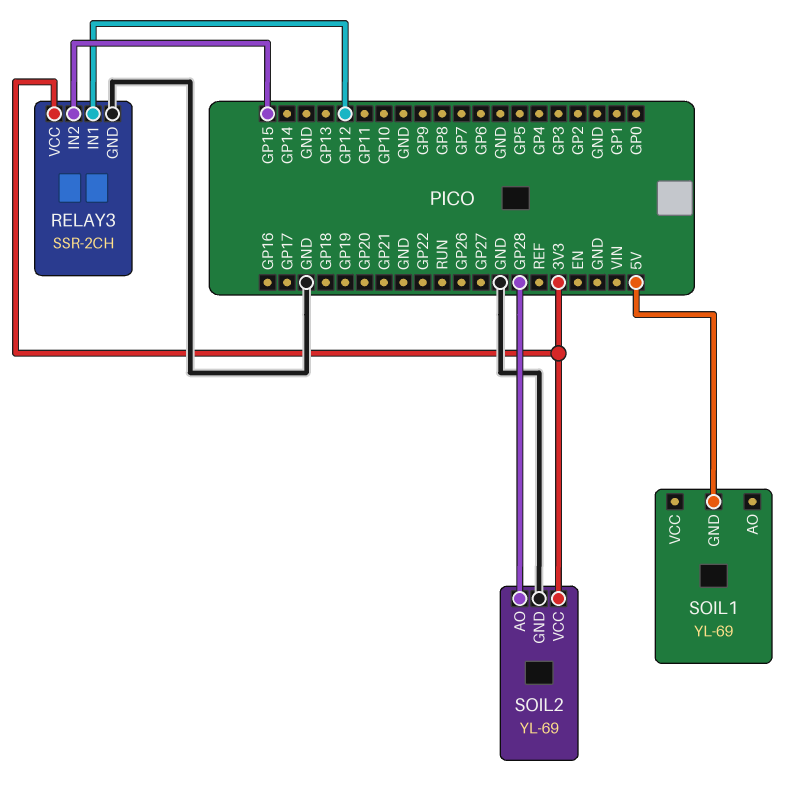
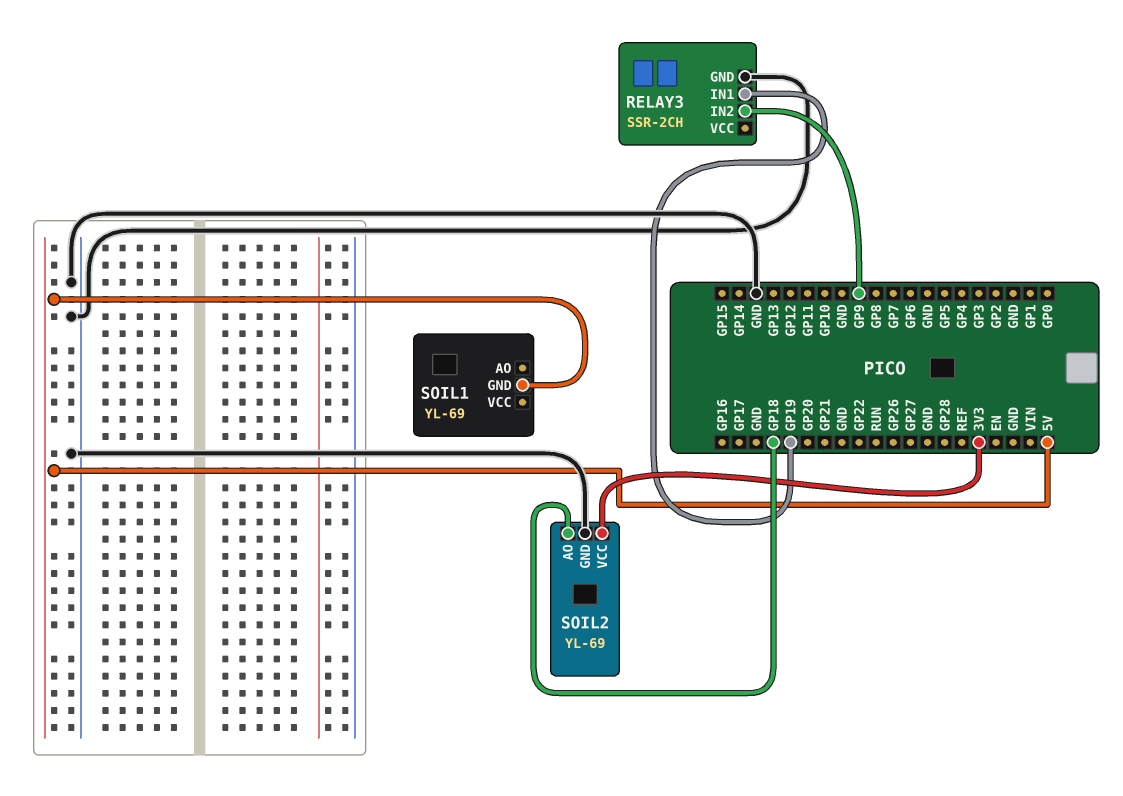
RELAY3 pin IN1: GP12 -> GP19
RELAY3 pin IN2: GP15 -> GP9
RELAY3 pin VCC: 3V3 -> none
SOIL2 pin AO: GP28 -> GP18

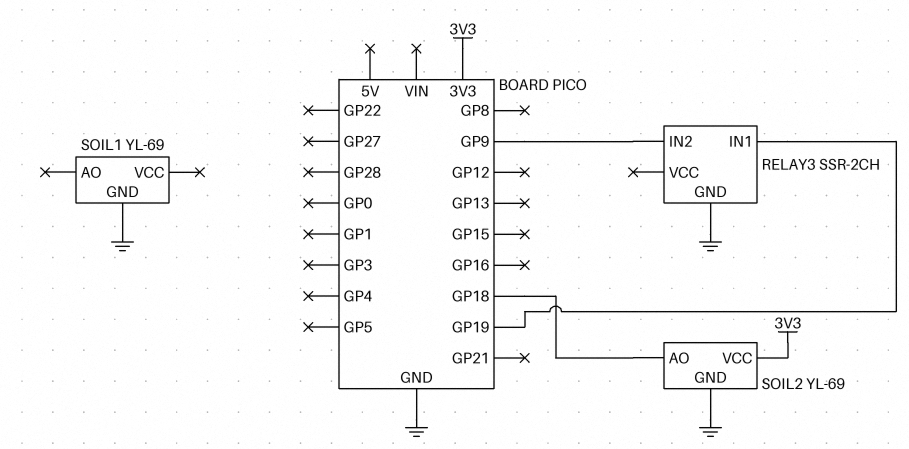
SOIL1 pin GND: 5V -> GND

